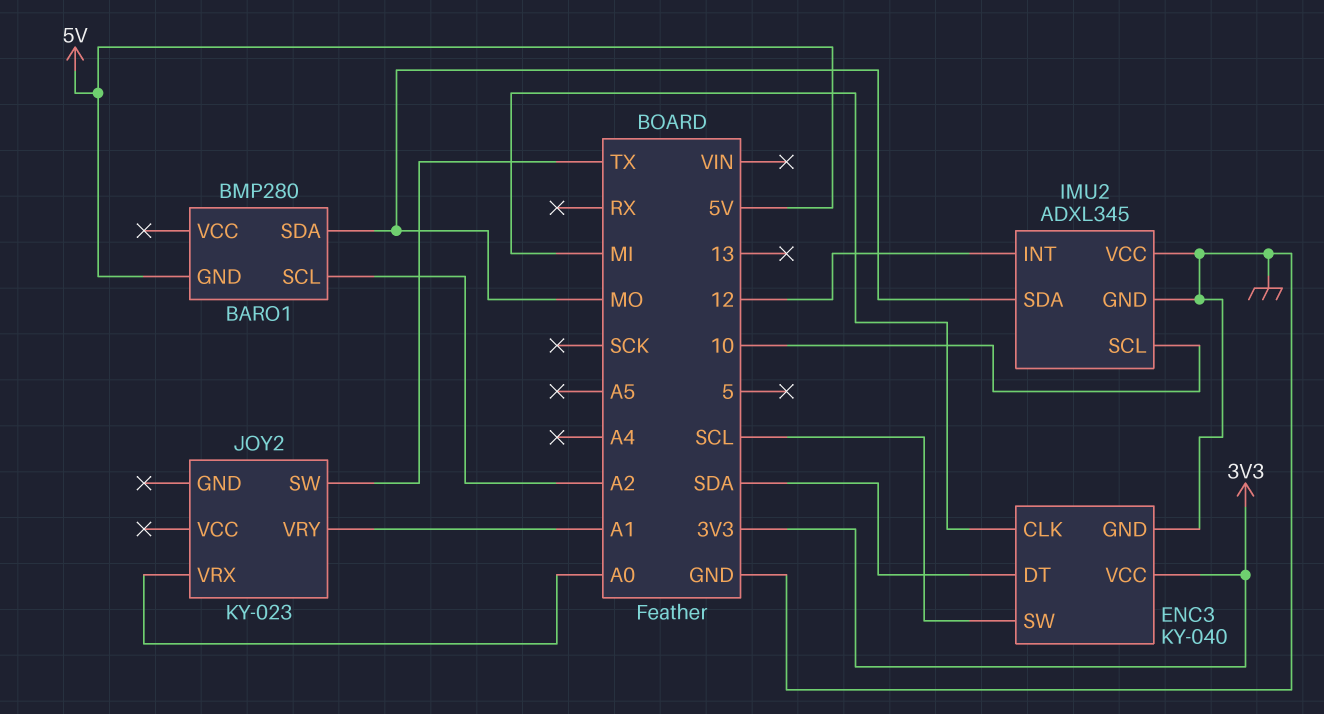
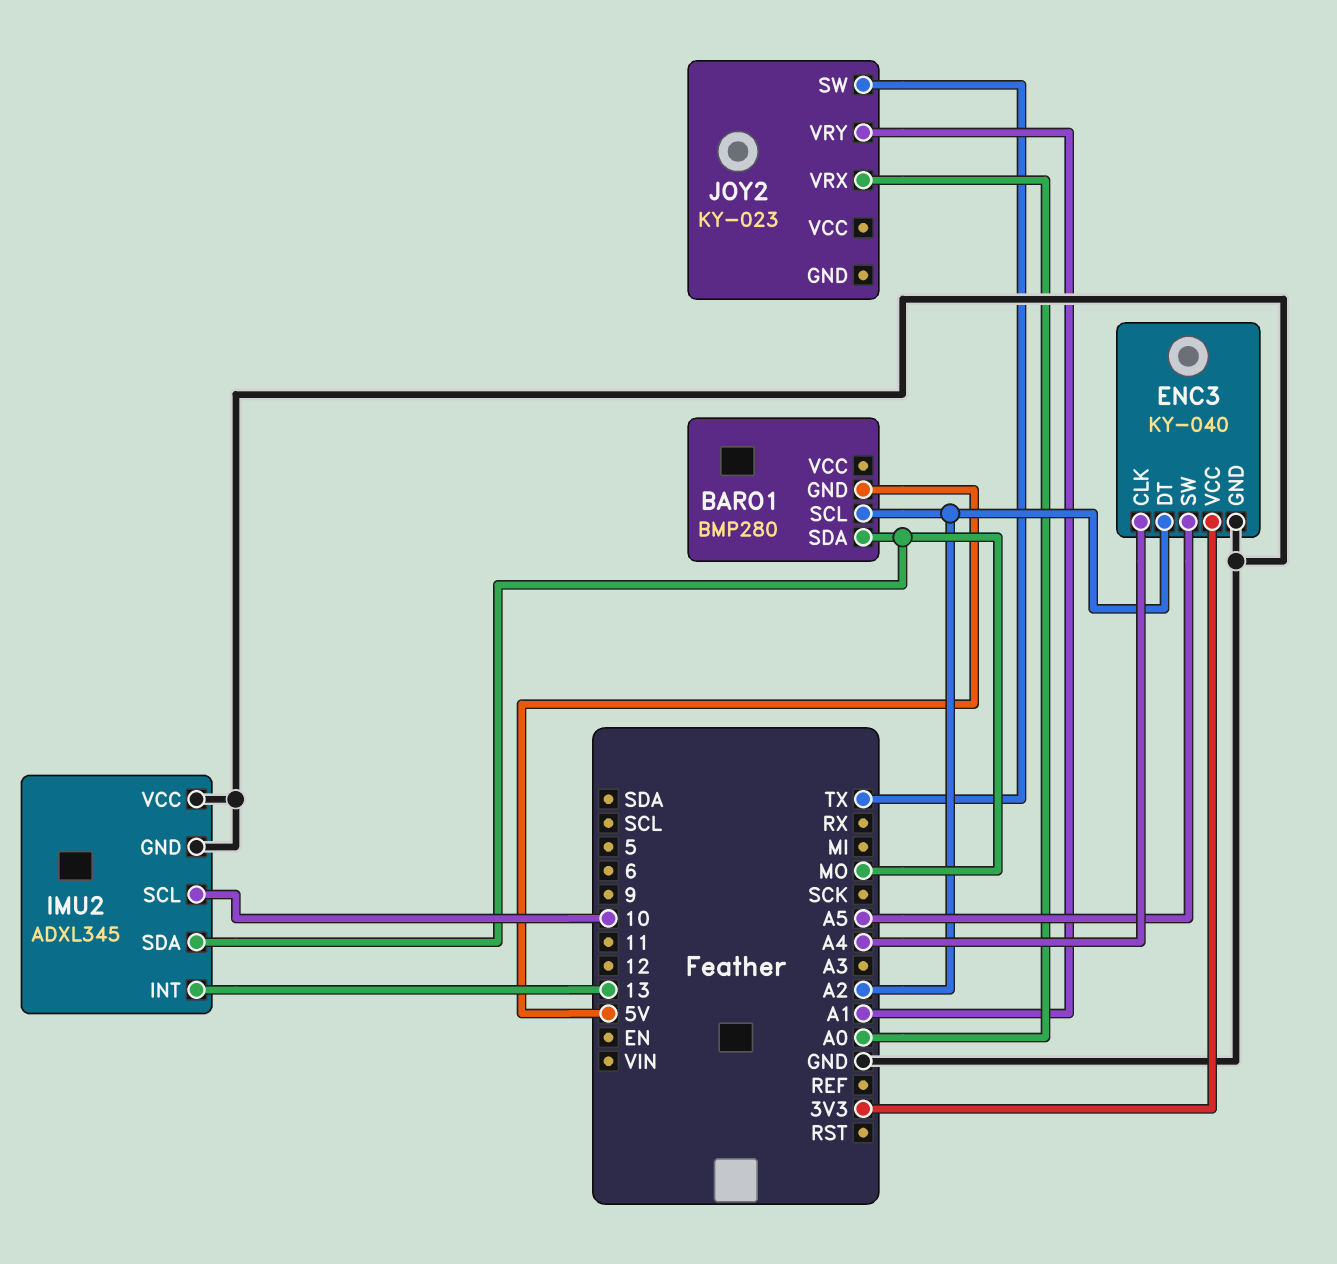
ENC3 pin CLK: MI -> A4
ENC3 pin DT: SDA -> A2
ENC3 pin SW: SCL -> A5
IMU2 pin INT: 12 -> 13

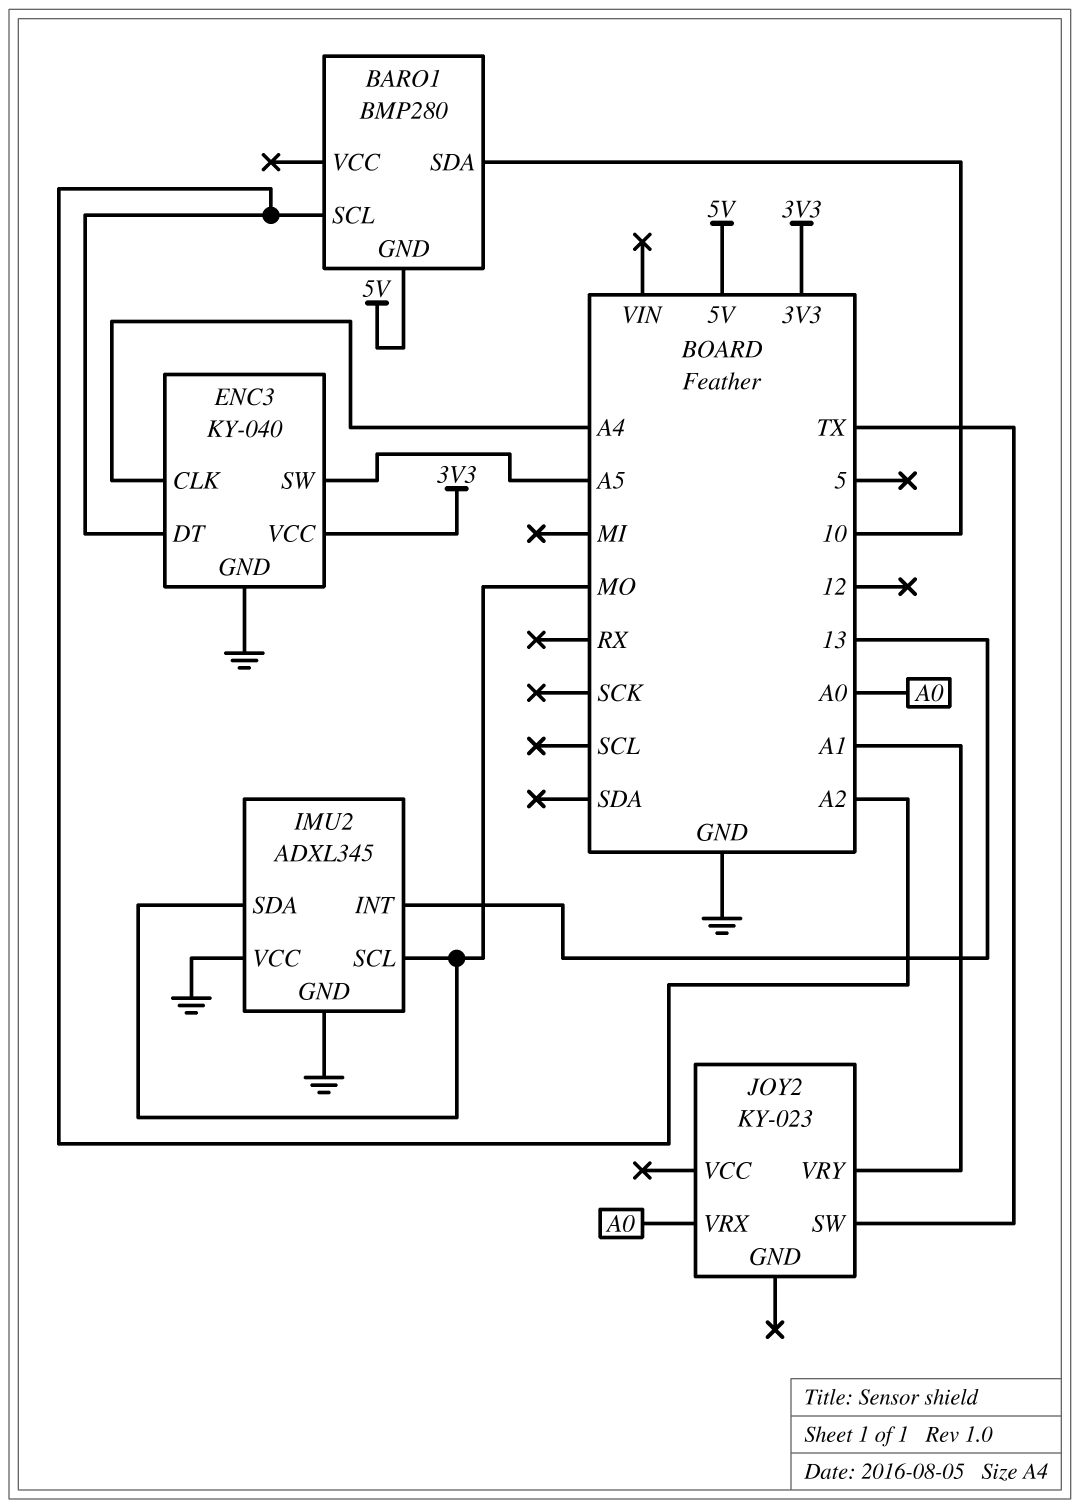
BARO1 pin SDA: MO -> 10
IMU2 pin SCL: 10 -> MO

